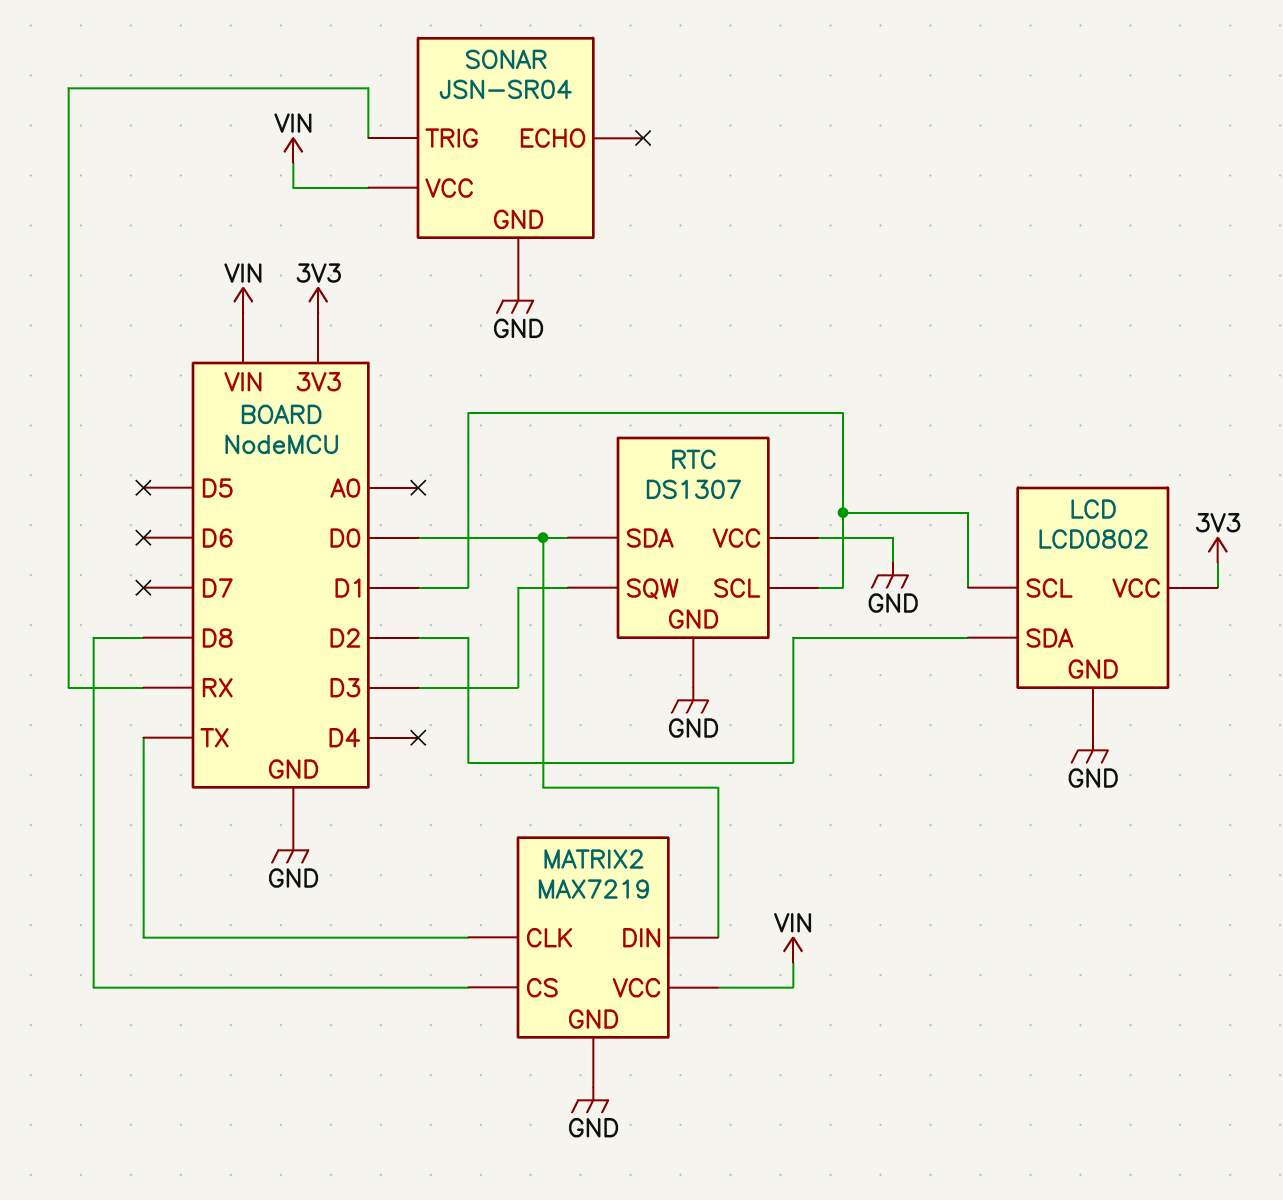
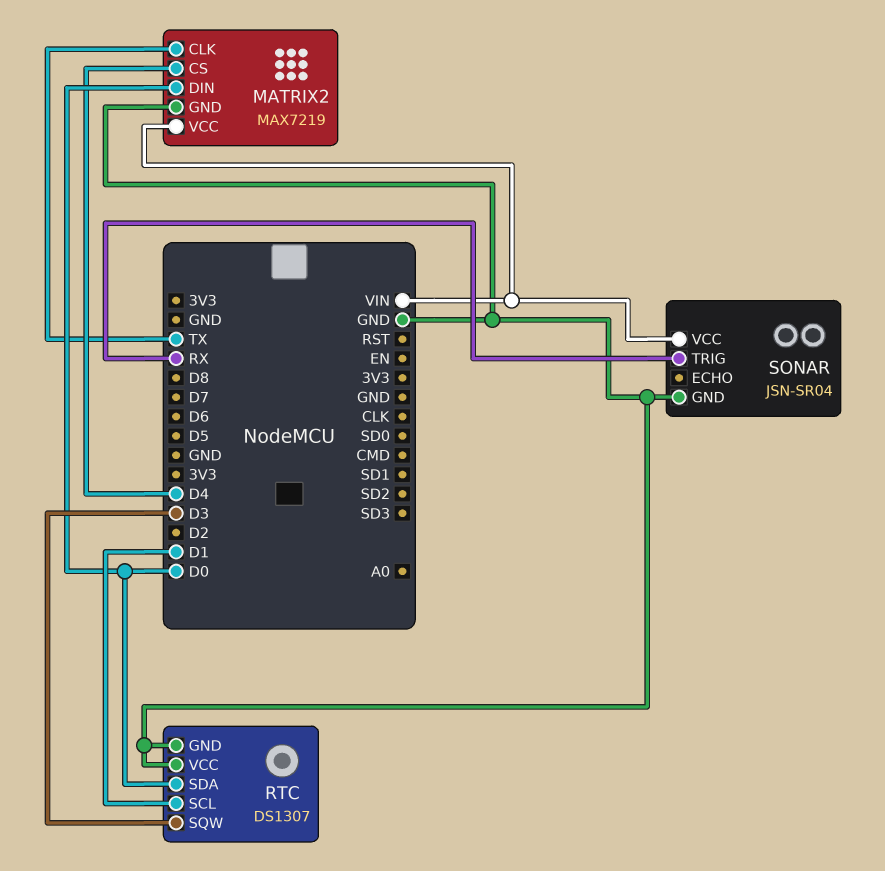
LCD: LCD0802 -> none
LCD pin GND: GND -> none
LCD pin SCL: D1 -> none
LCD pin SDA: D2 -> none
LCD pin VCC: 3V3 -> none
MATRIX2 pin CS: D8 -> D4

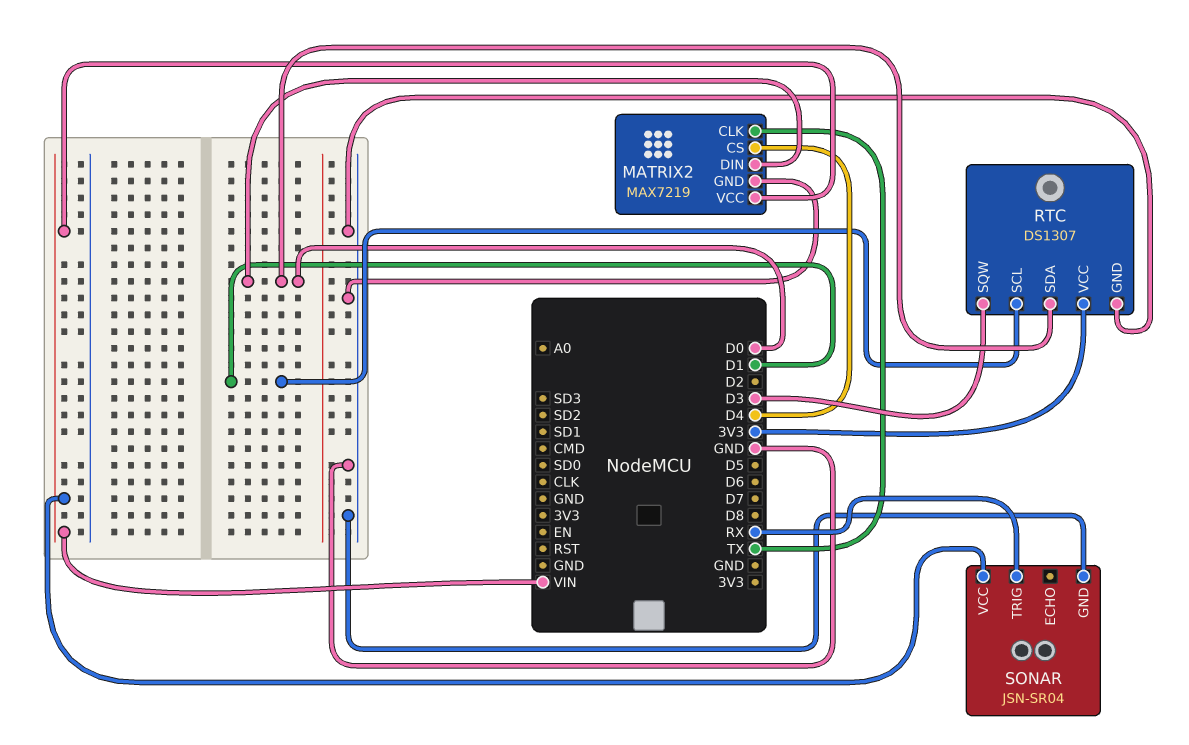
RTC pin VCC: GND -> 3V3

